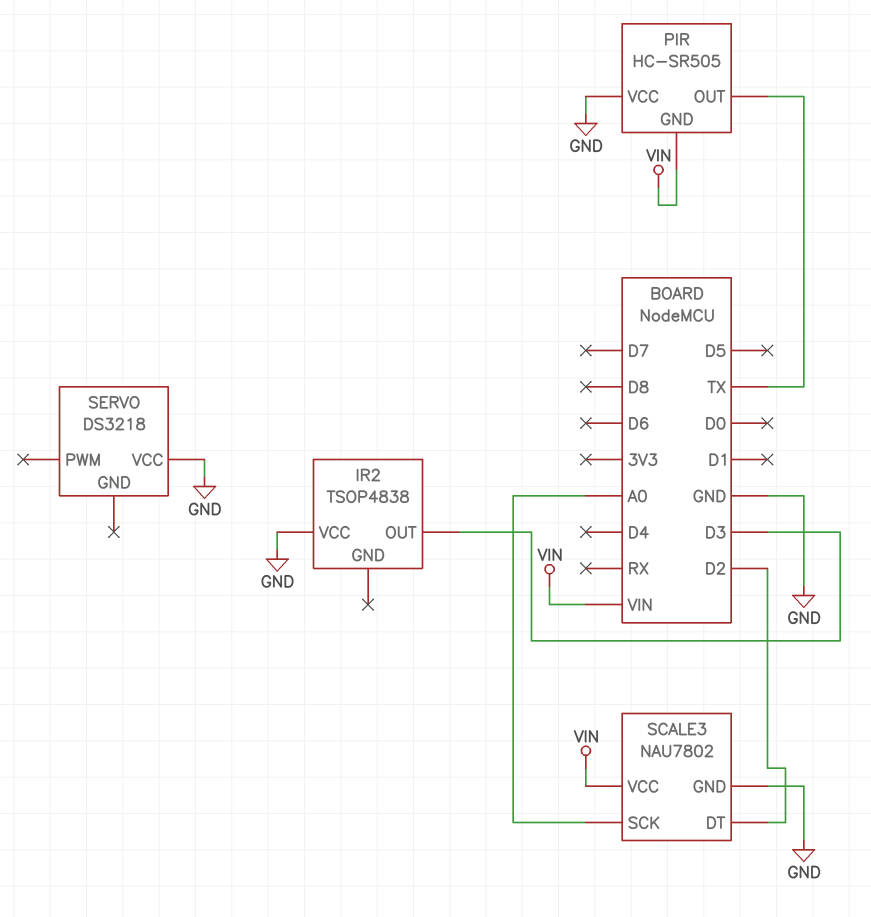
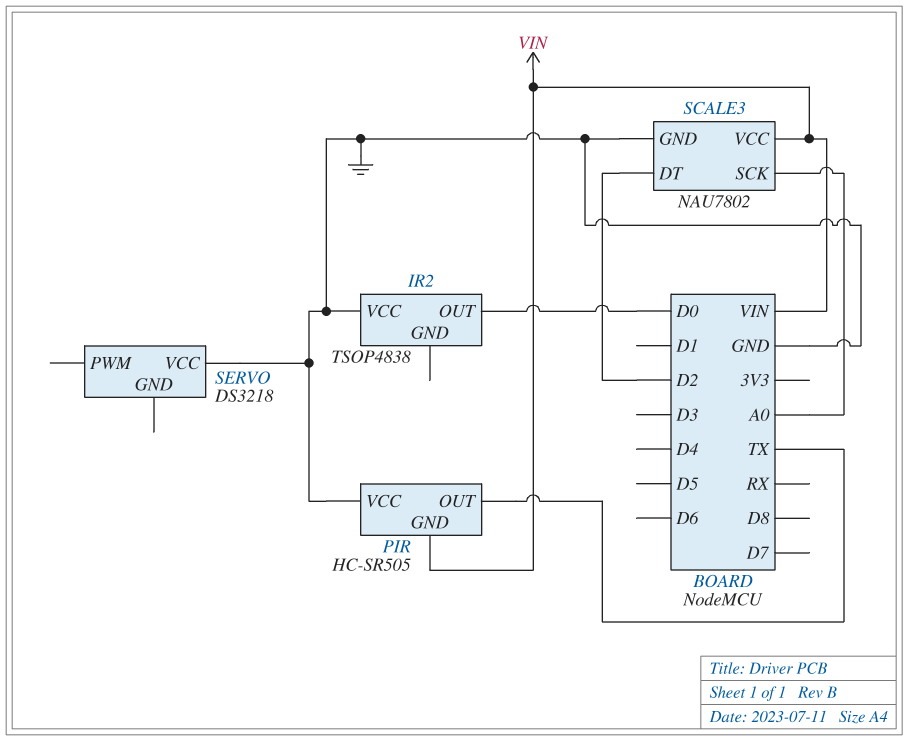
IR2 pin OUT: D3 -> D0

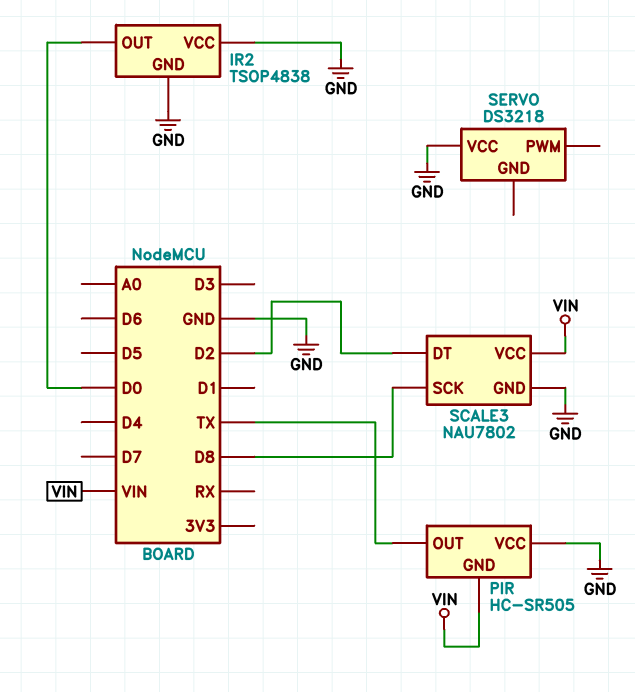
IR2 pin GND: none -> GND
SCALE3 pin SCK: A0 -> D8

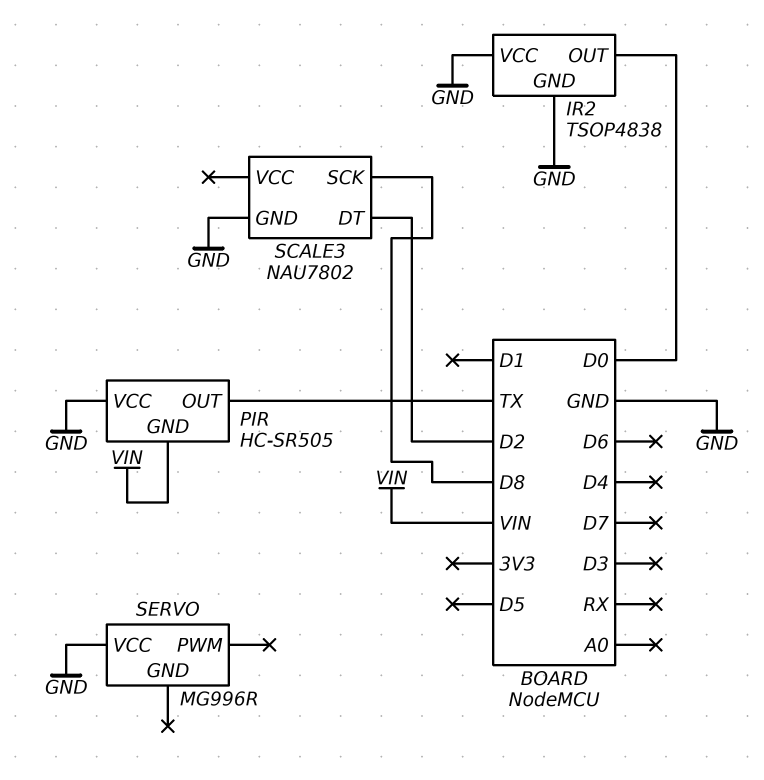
SCALE3 pin VCC: VIN -> none
SERVO: DS3218 -> MG996R

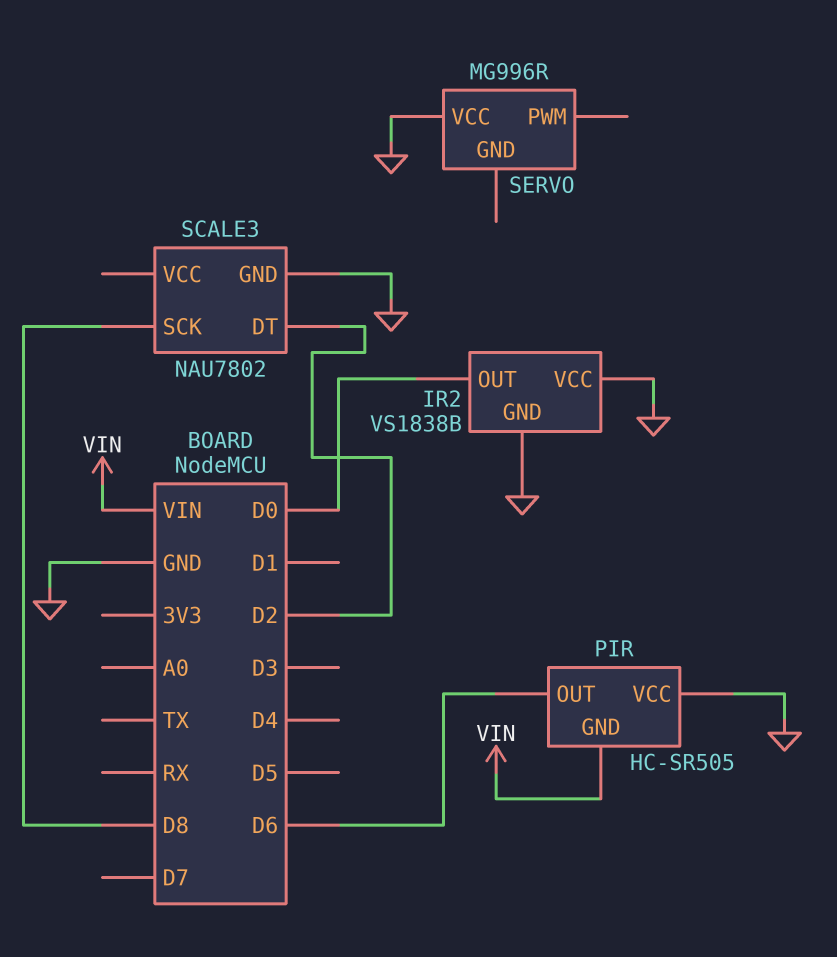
IR2: TSOP4838 -> VS1838B
PIR pin OUT: TX -> D6

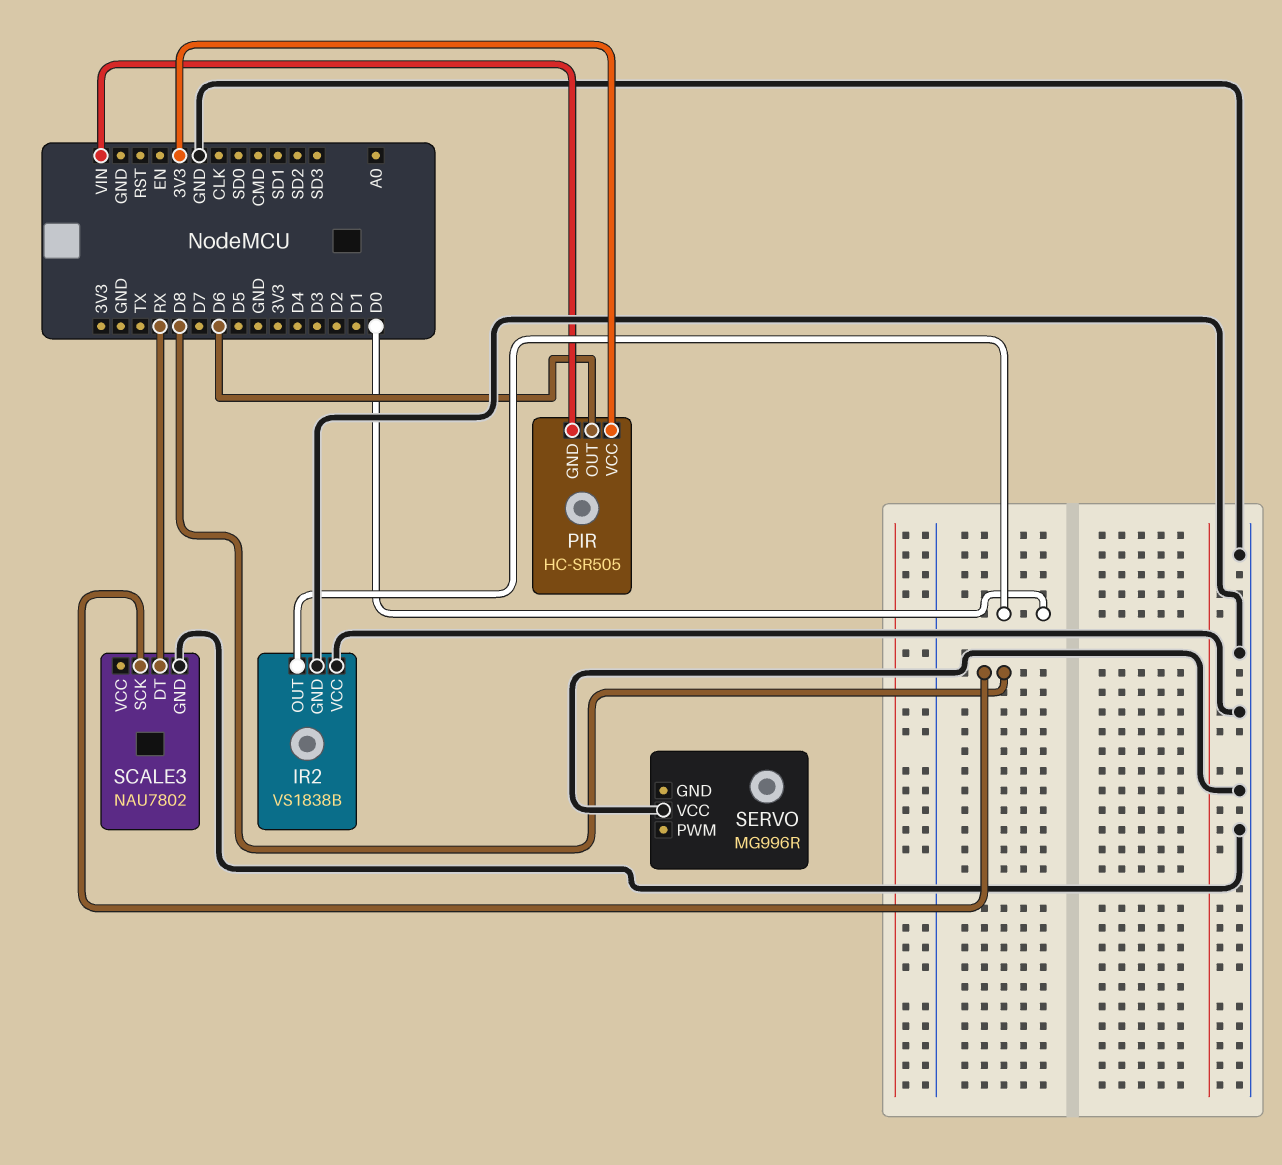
PIR pin VCC: GND -> 3V3
SCALE3 pin DT: D2 -> RX

